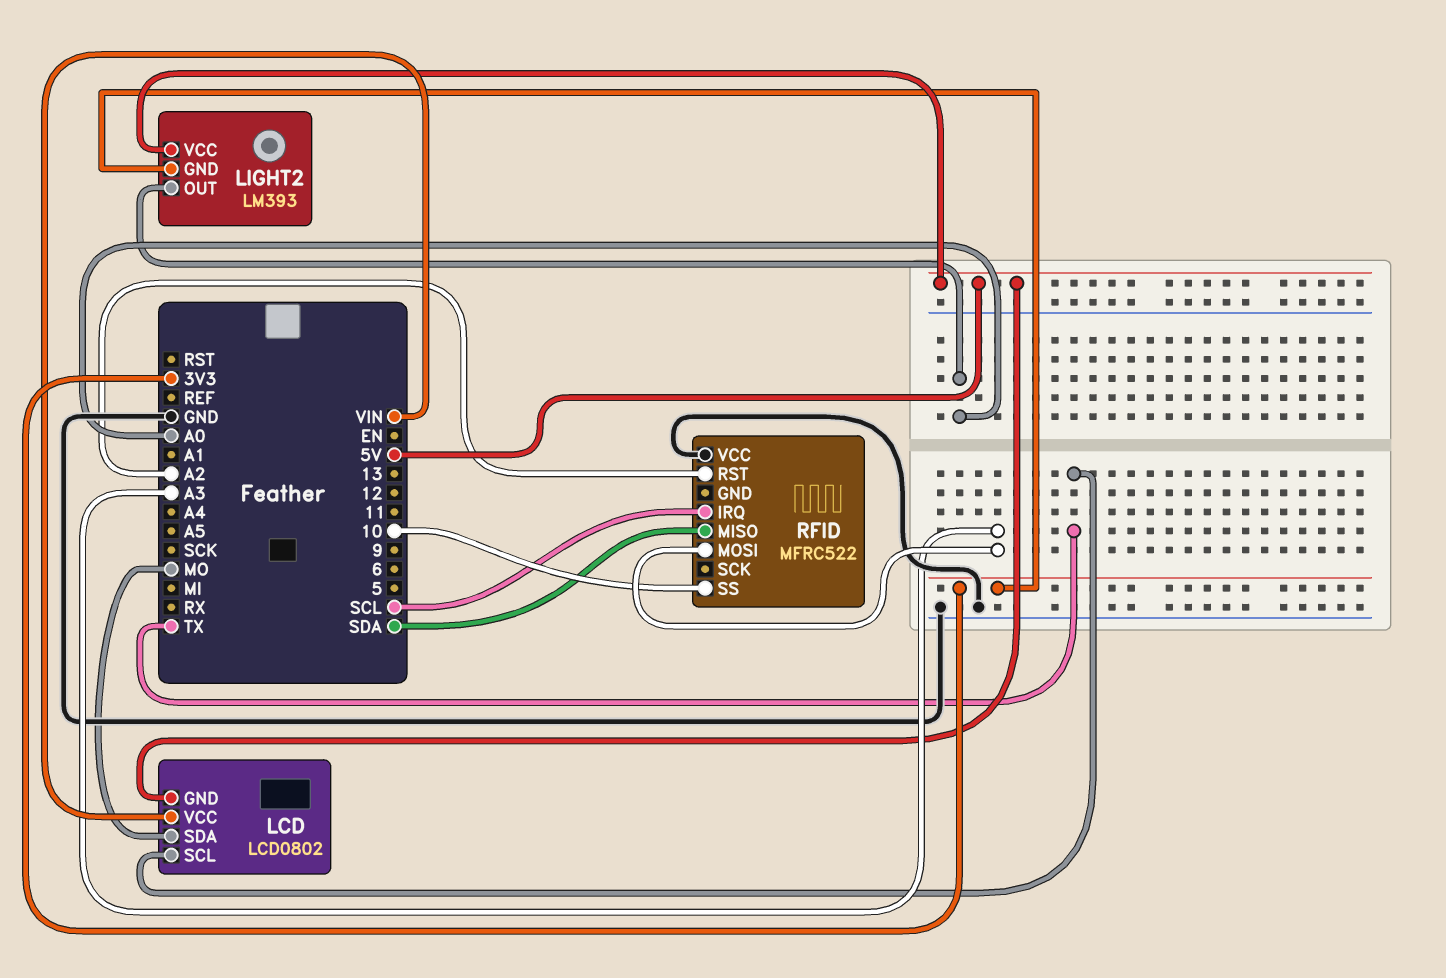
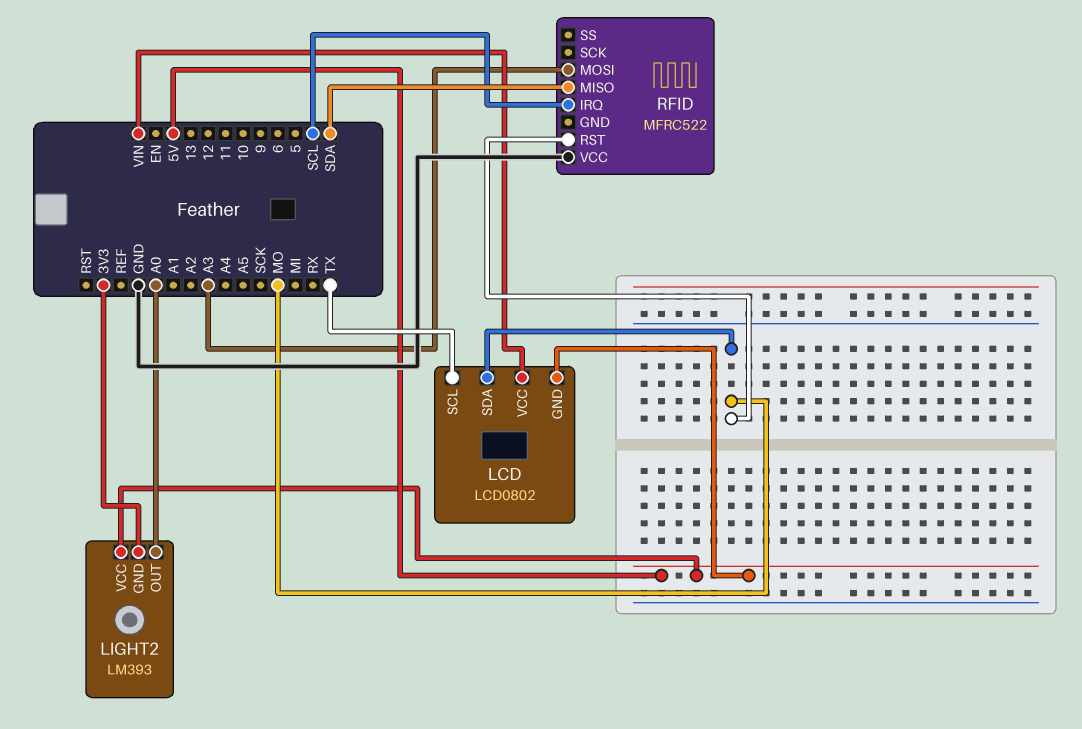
RFID pin RST: A2 -> MO
RFID pin SS: 10 -> none

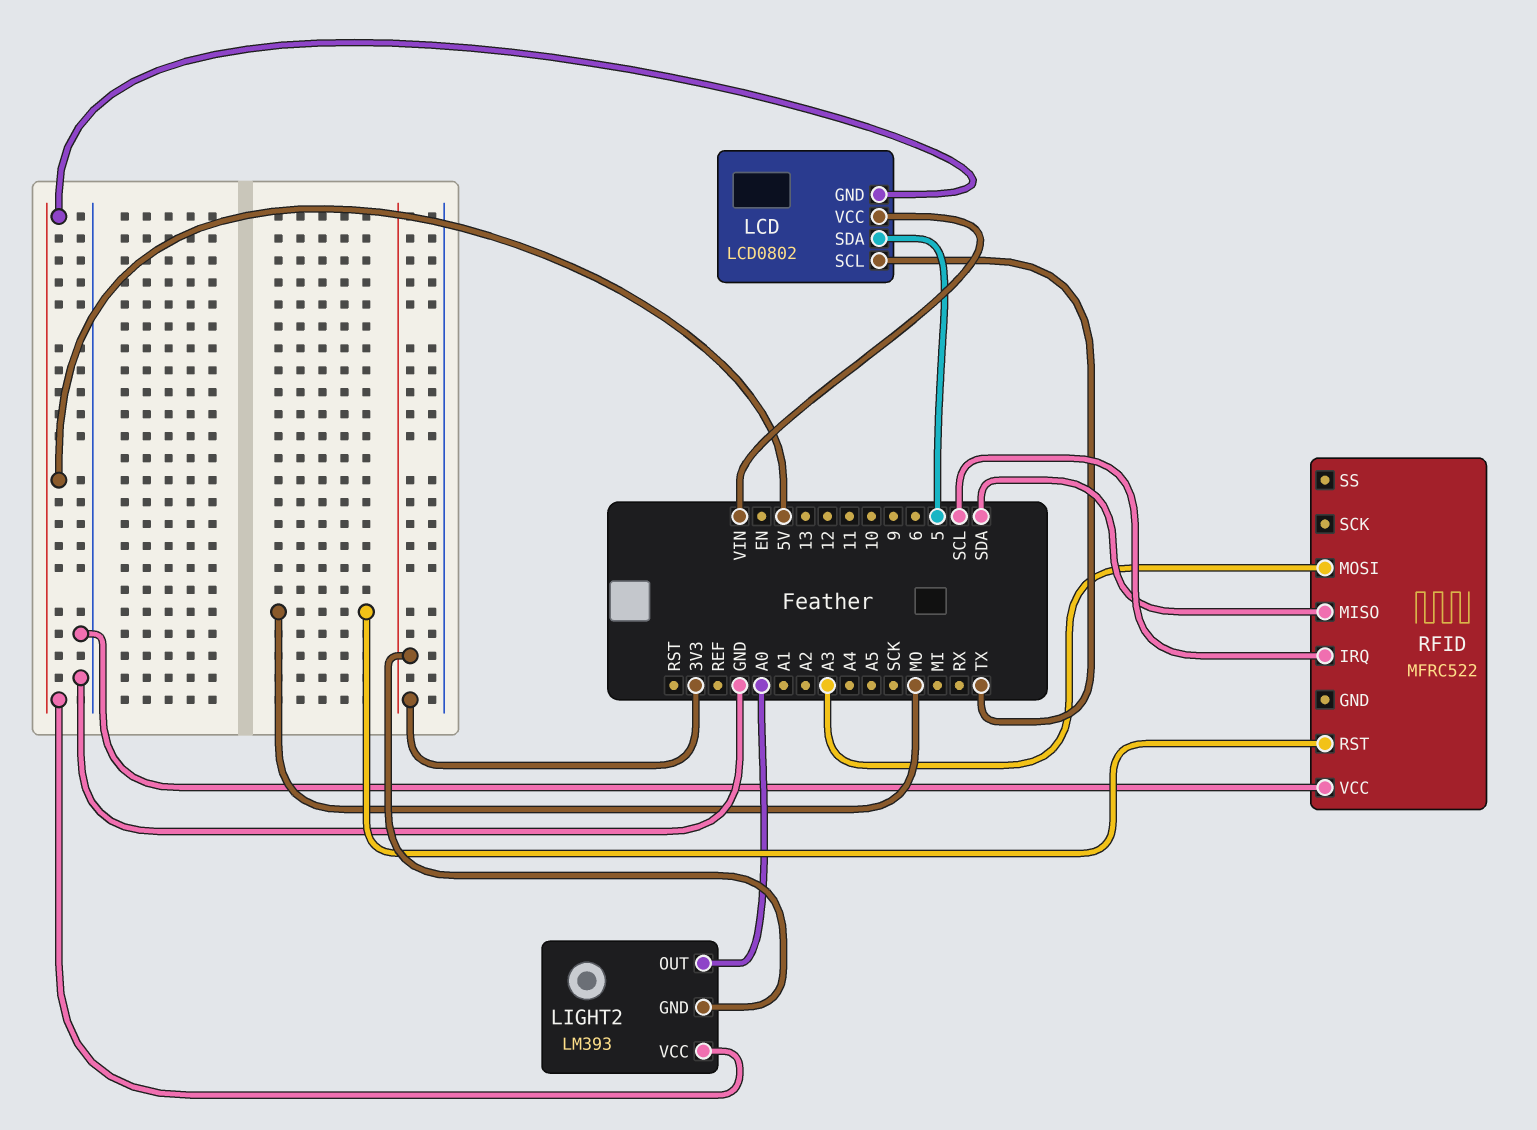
LCD pin SDA: MO -> 5

